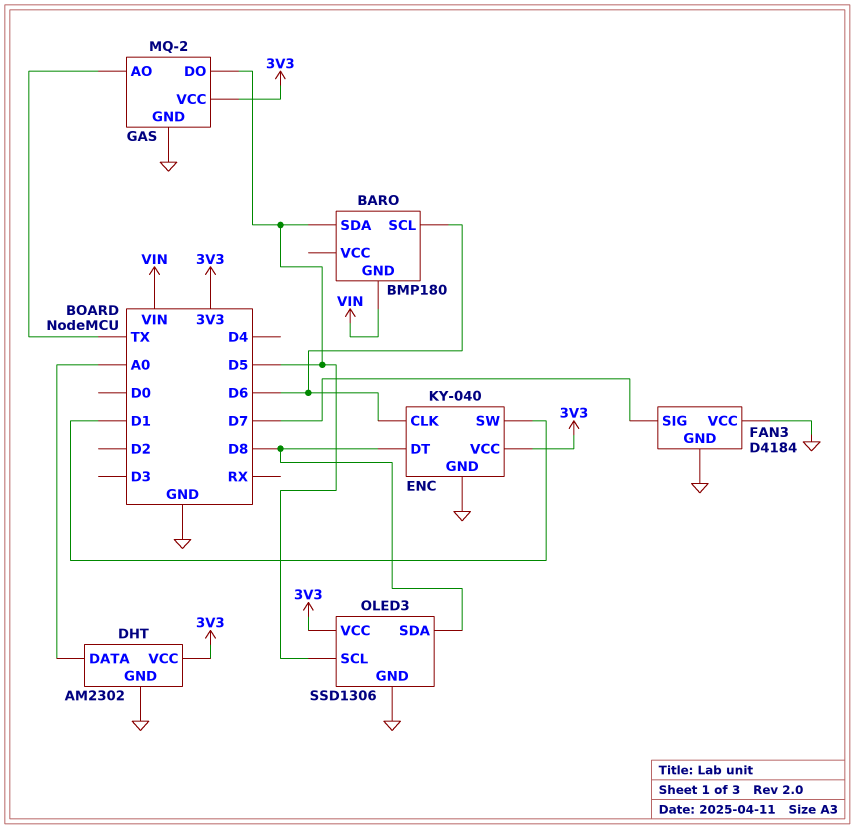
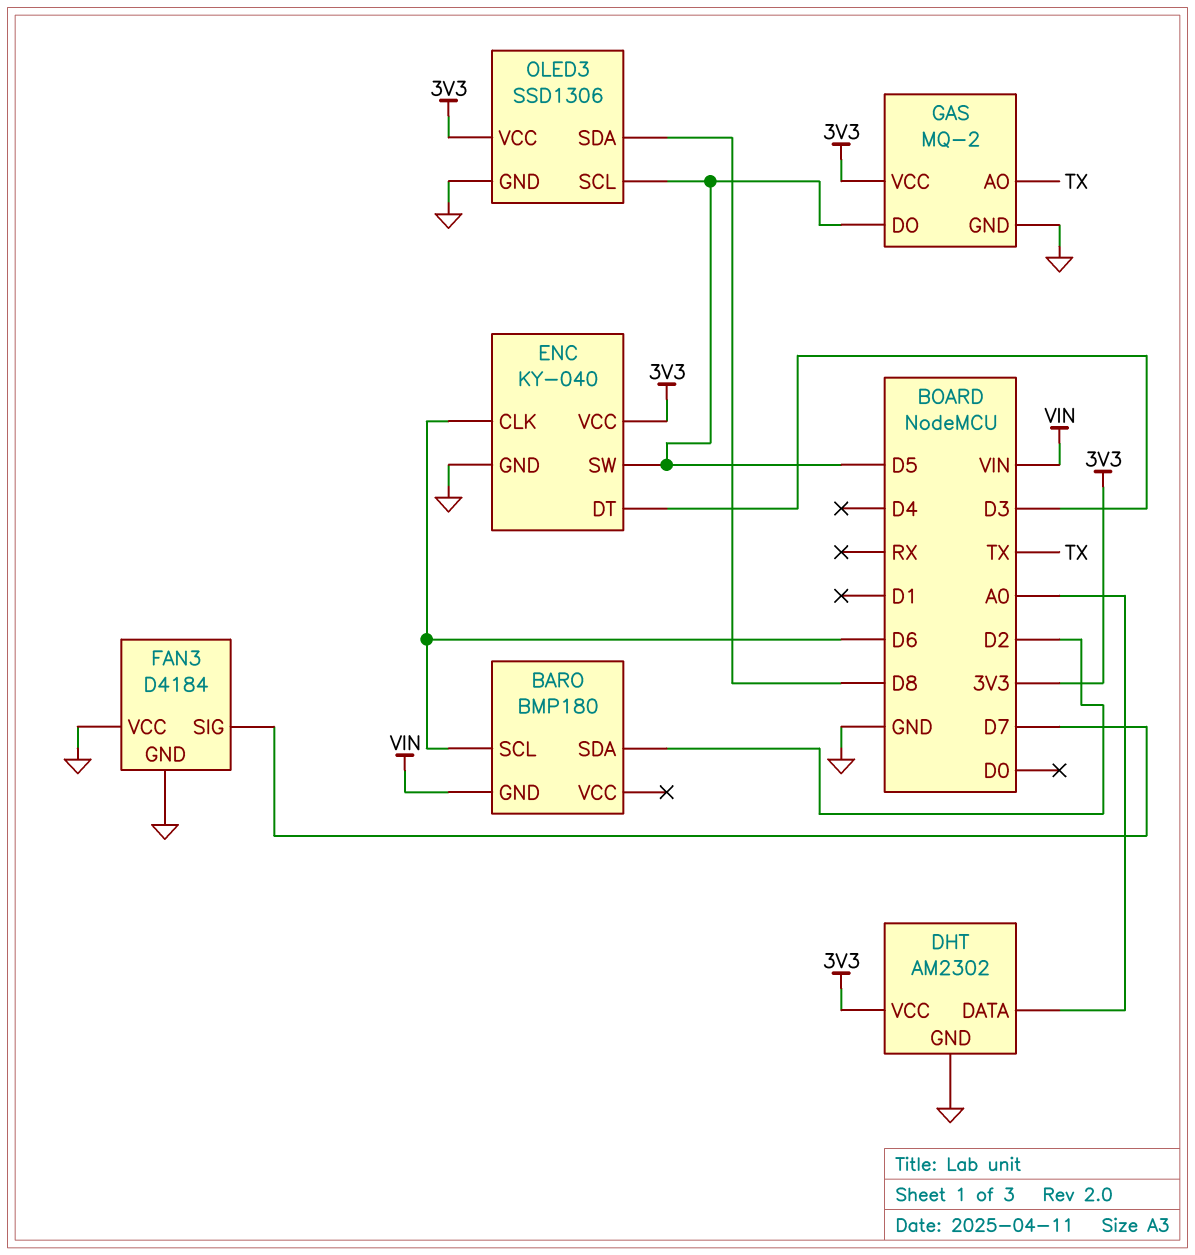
BARO pin SDA: D5 -> D2
ENC pin DT: D8 -> D3
ENC pin SW: D1 -> D5

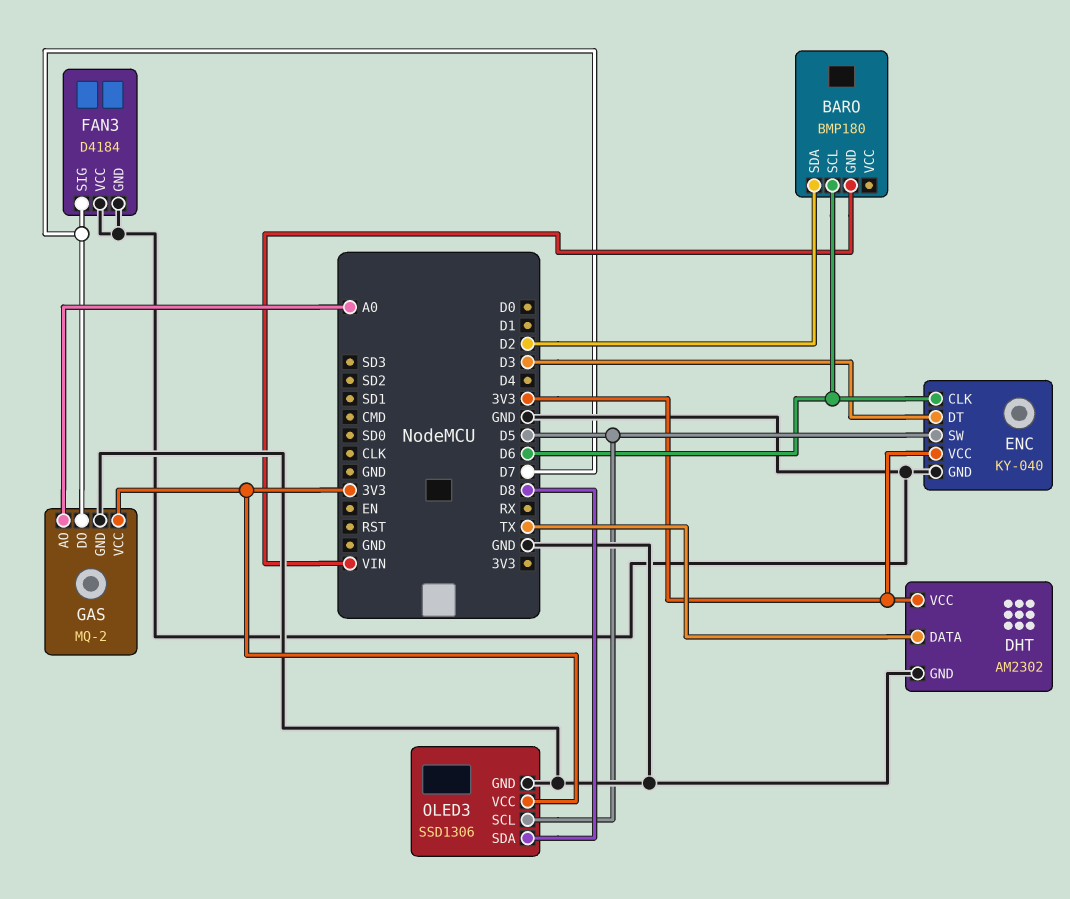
DHT pin DATA: A0 -> TX
GAS pin AO: TX -> A0
GAS pin DO: D5 -> D7

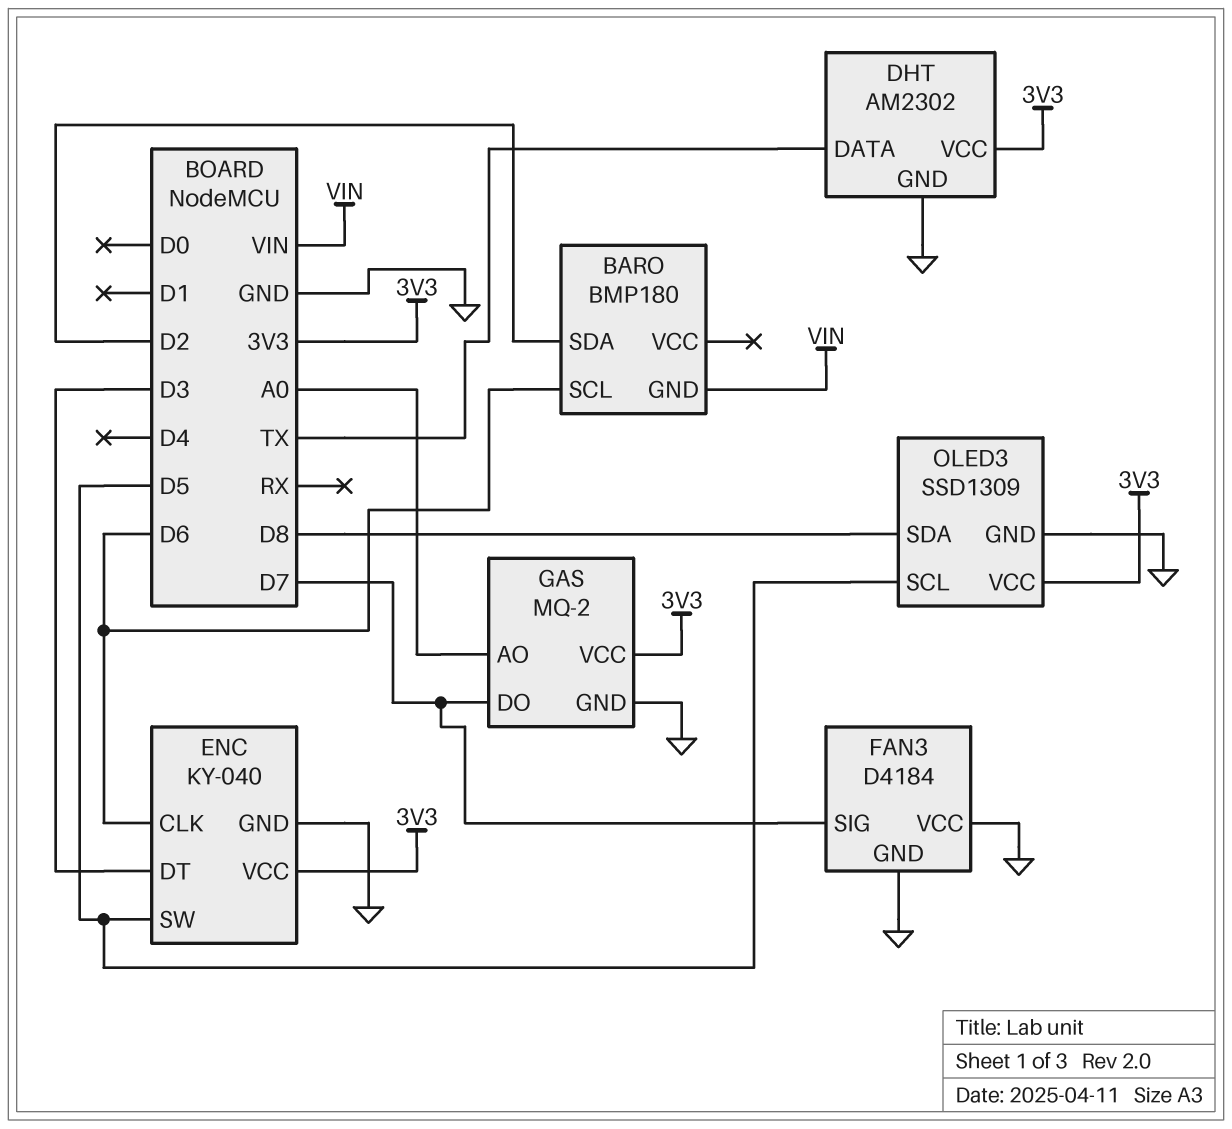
OLED3: SSD1306 -> SSD1309

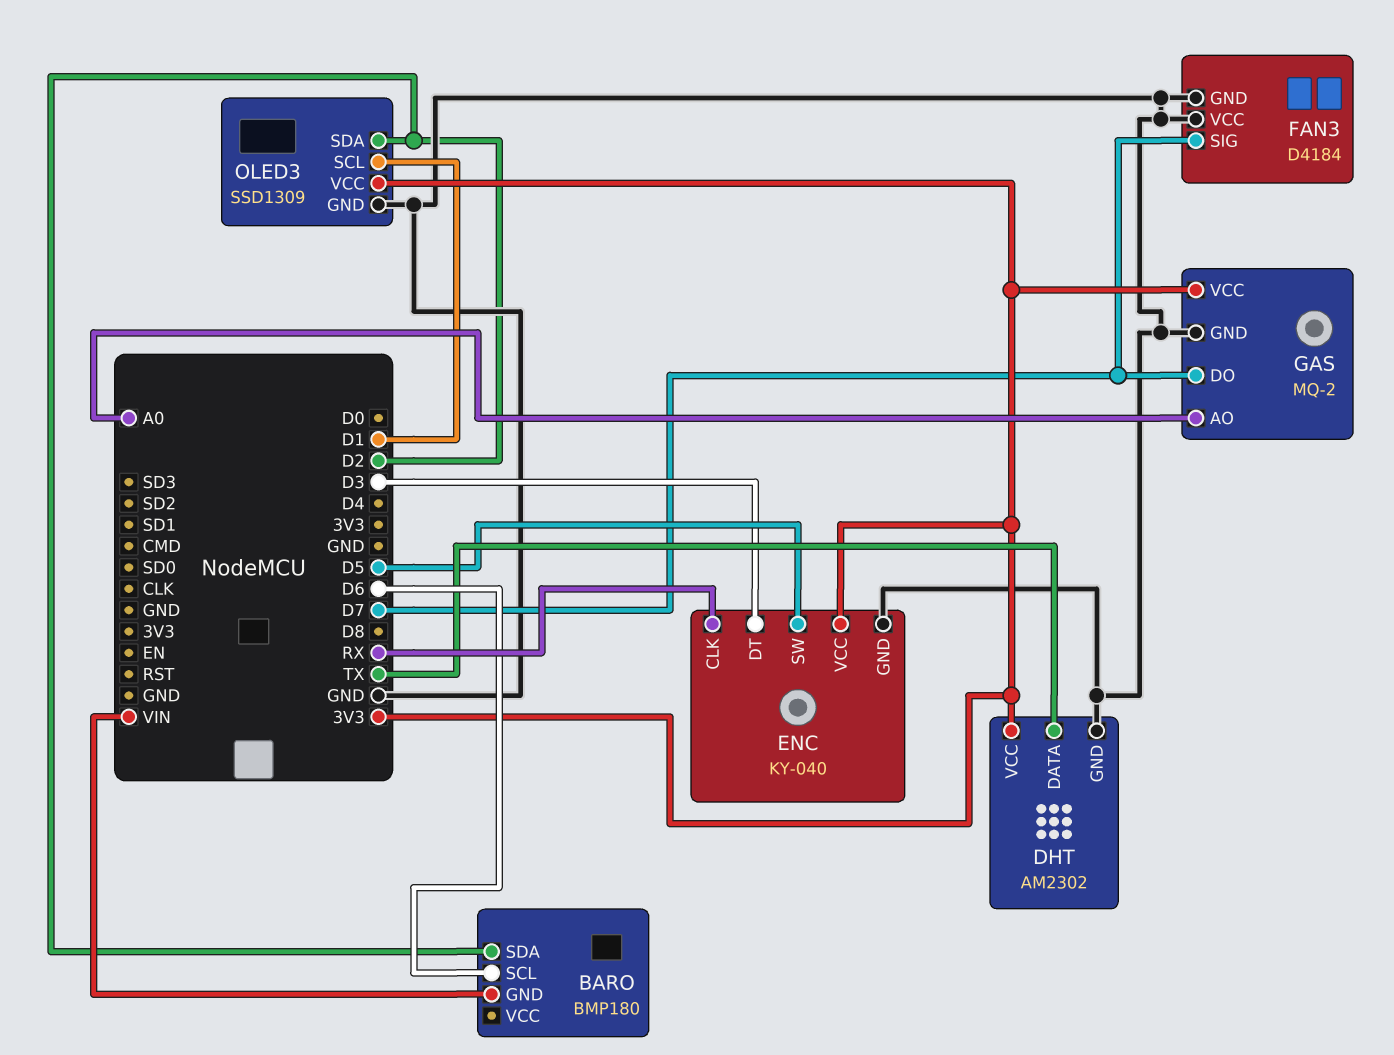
ENC pin CLK: D6 -> RX
OLED3 pin SCL: D5 -> D1
OLED3 pin SDA: D8 -> D2

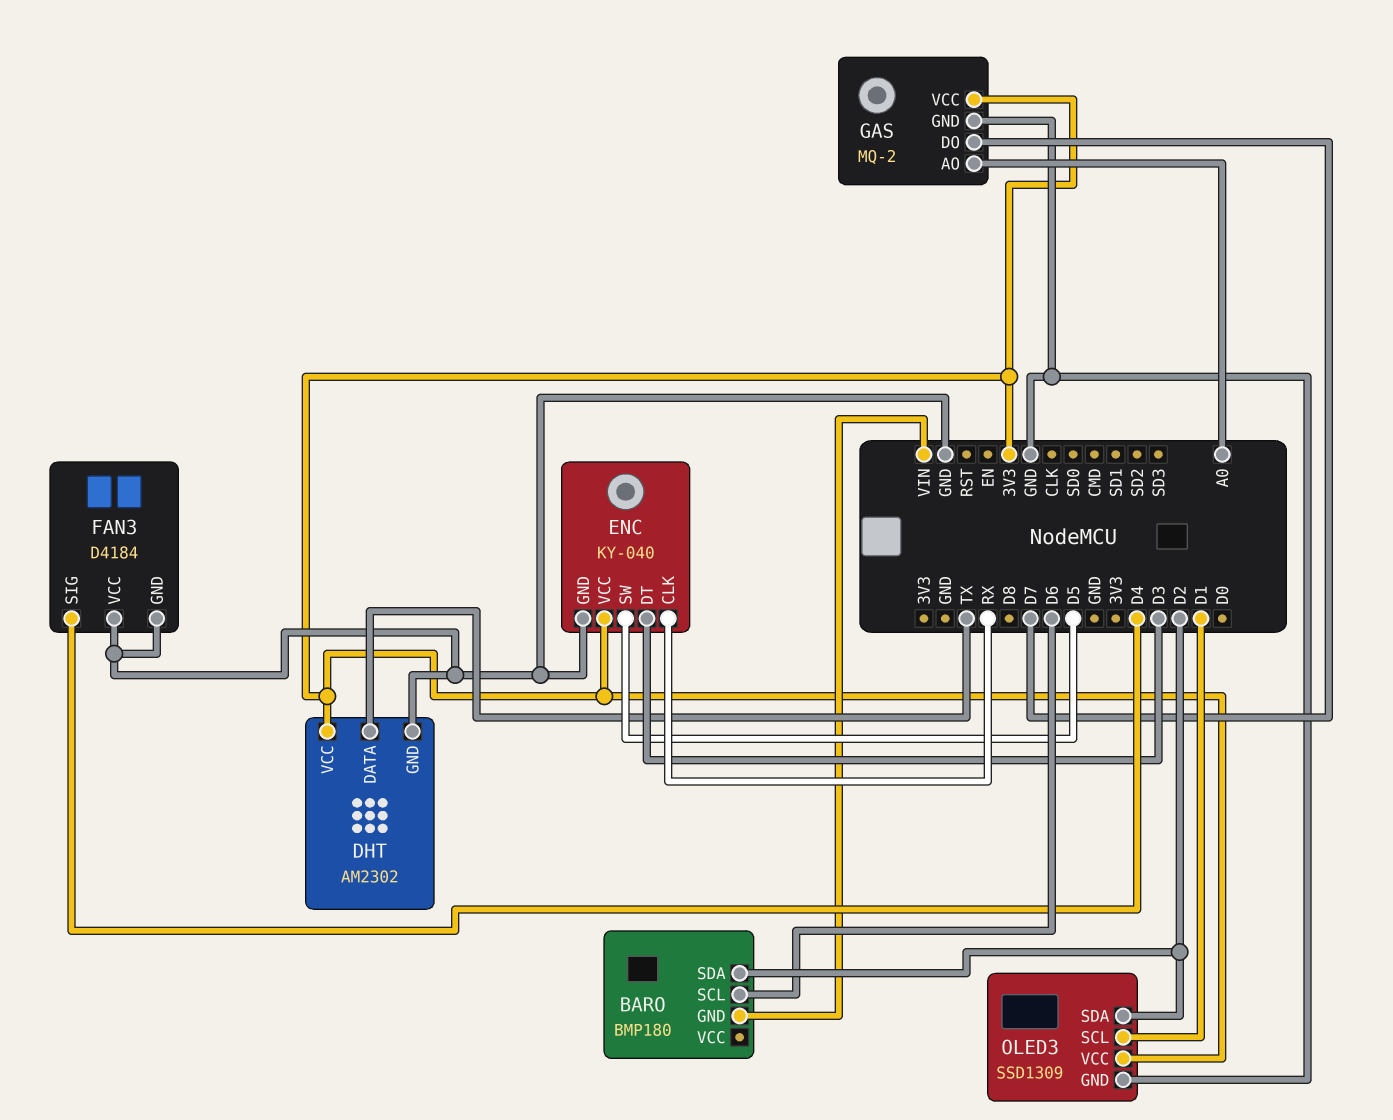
FAN3 pin SIG: D7 -> D4

